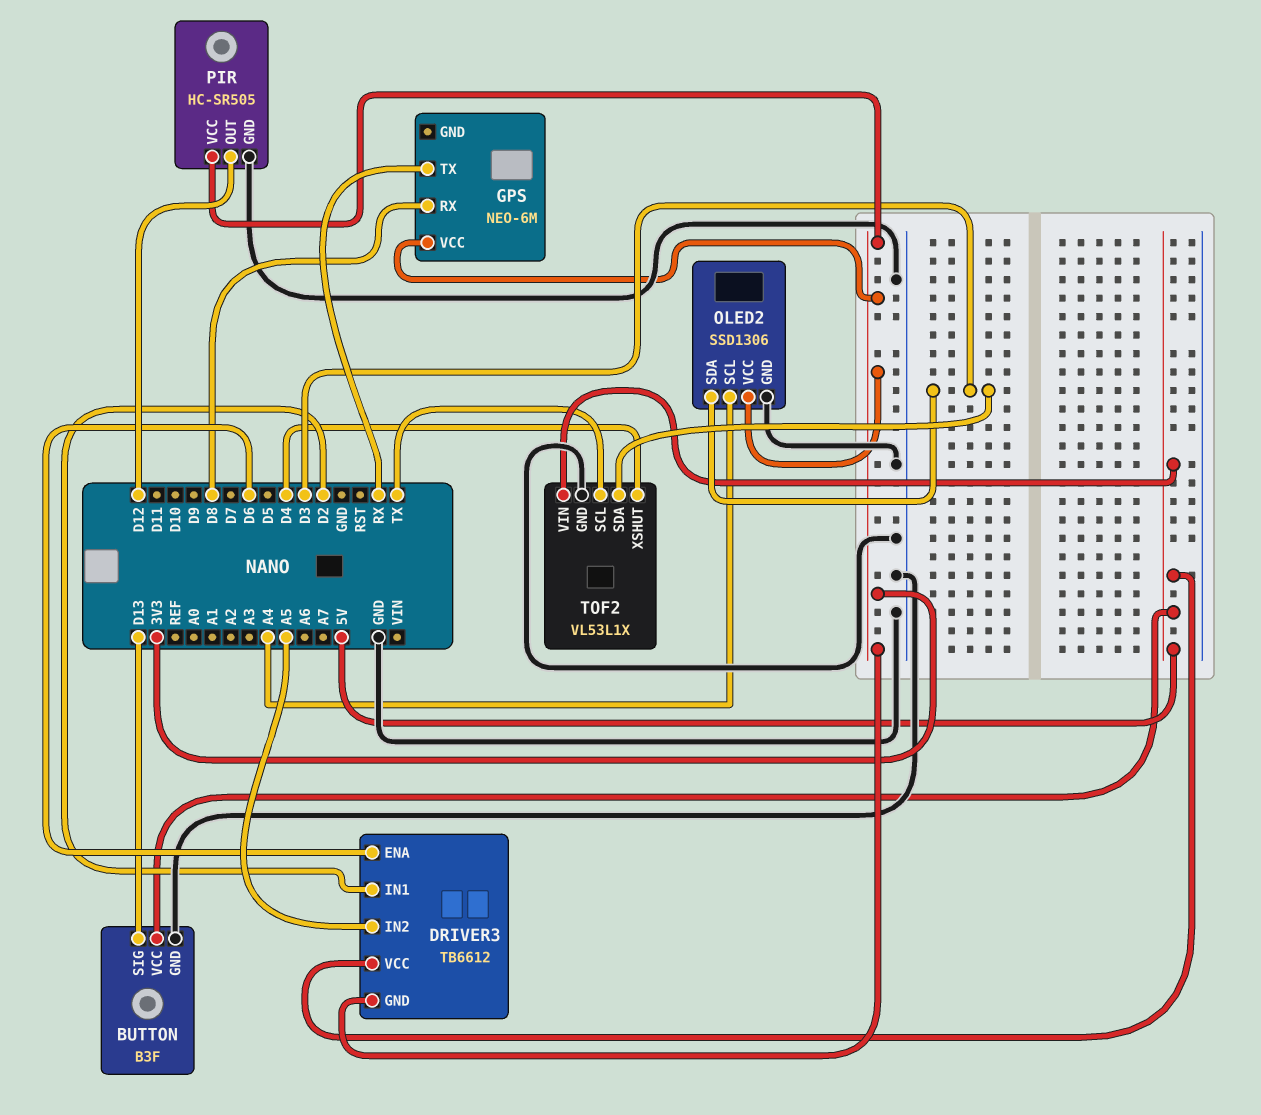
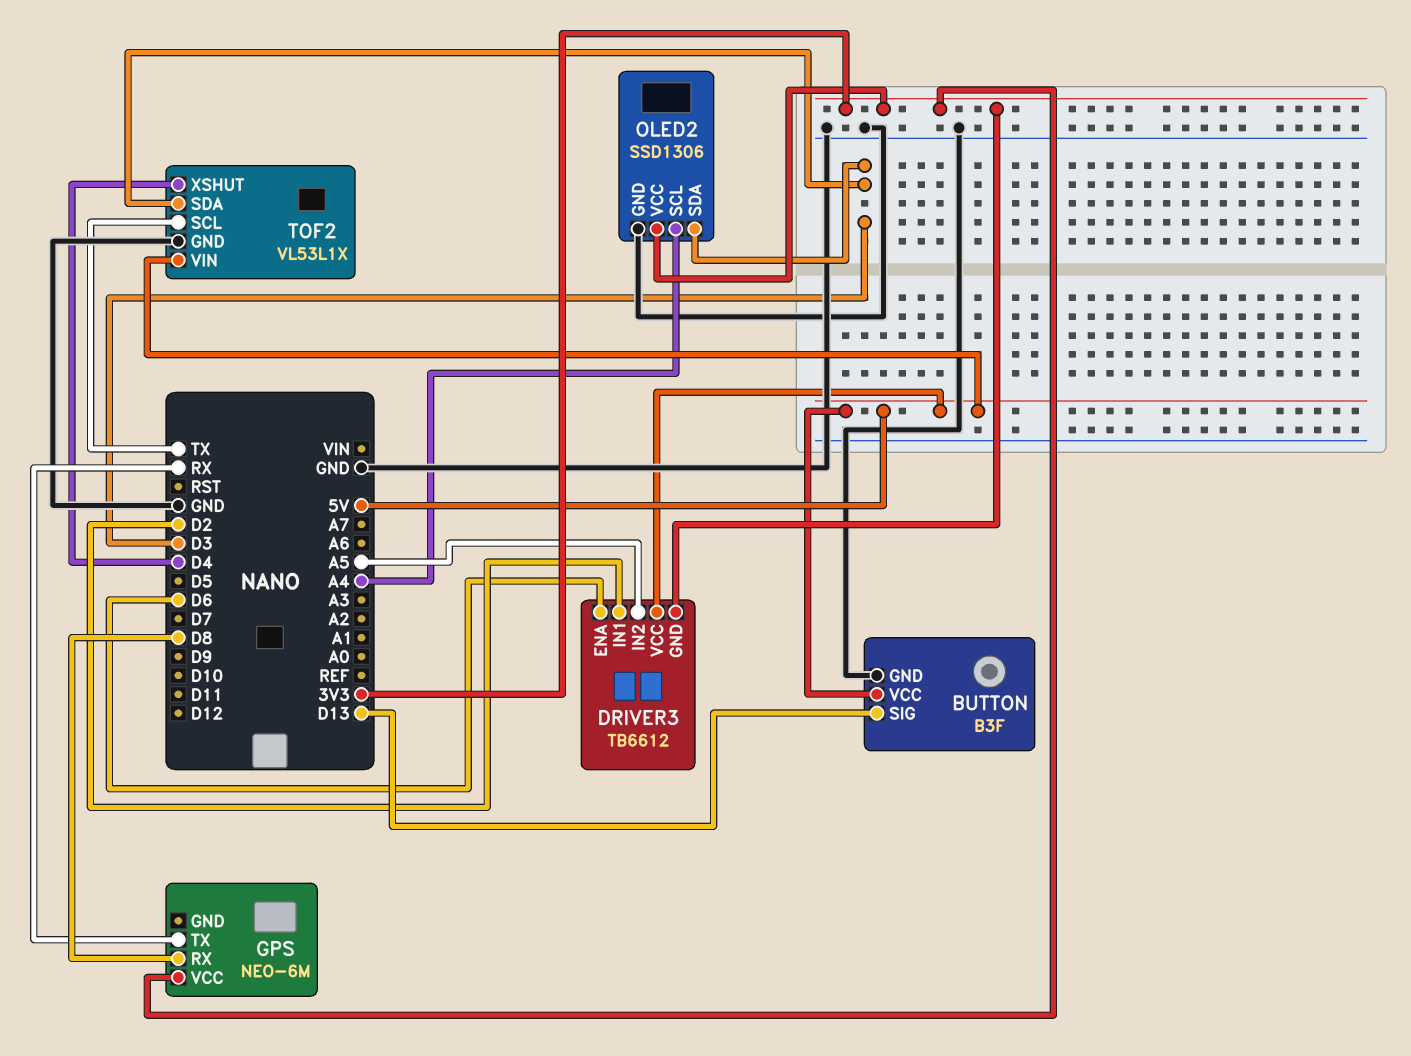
PIR: HC-SR505 -> none
PIR pin GND: GND -> none
PIR pin OUT: D12 -> none
PIR pin VCC: 3V3 -> none

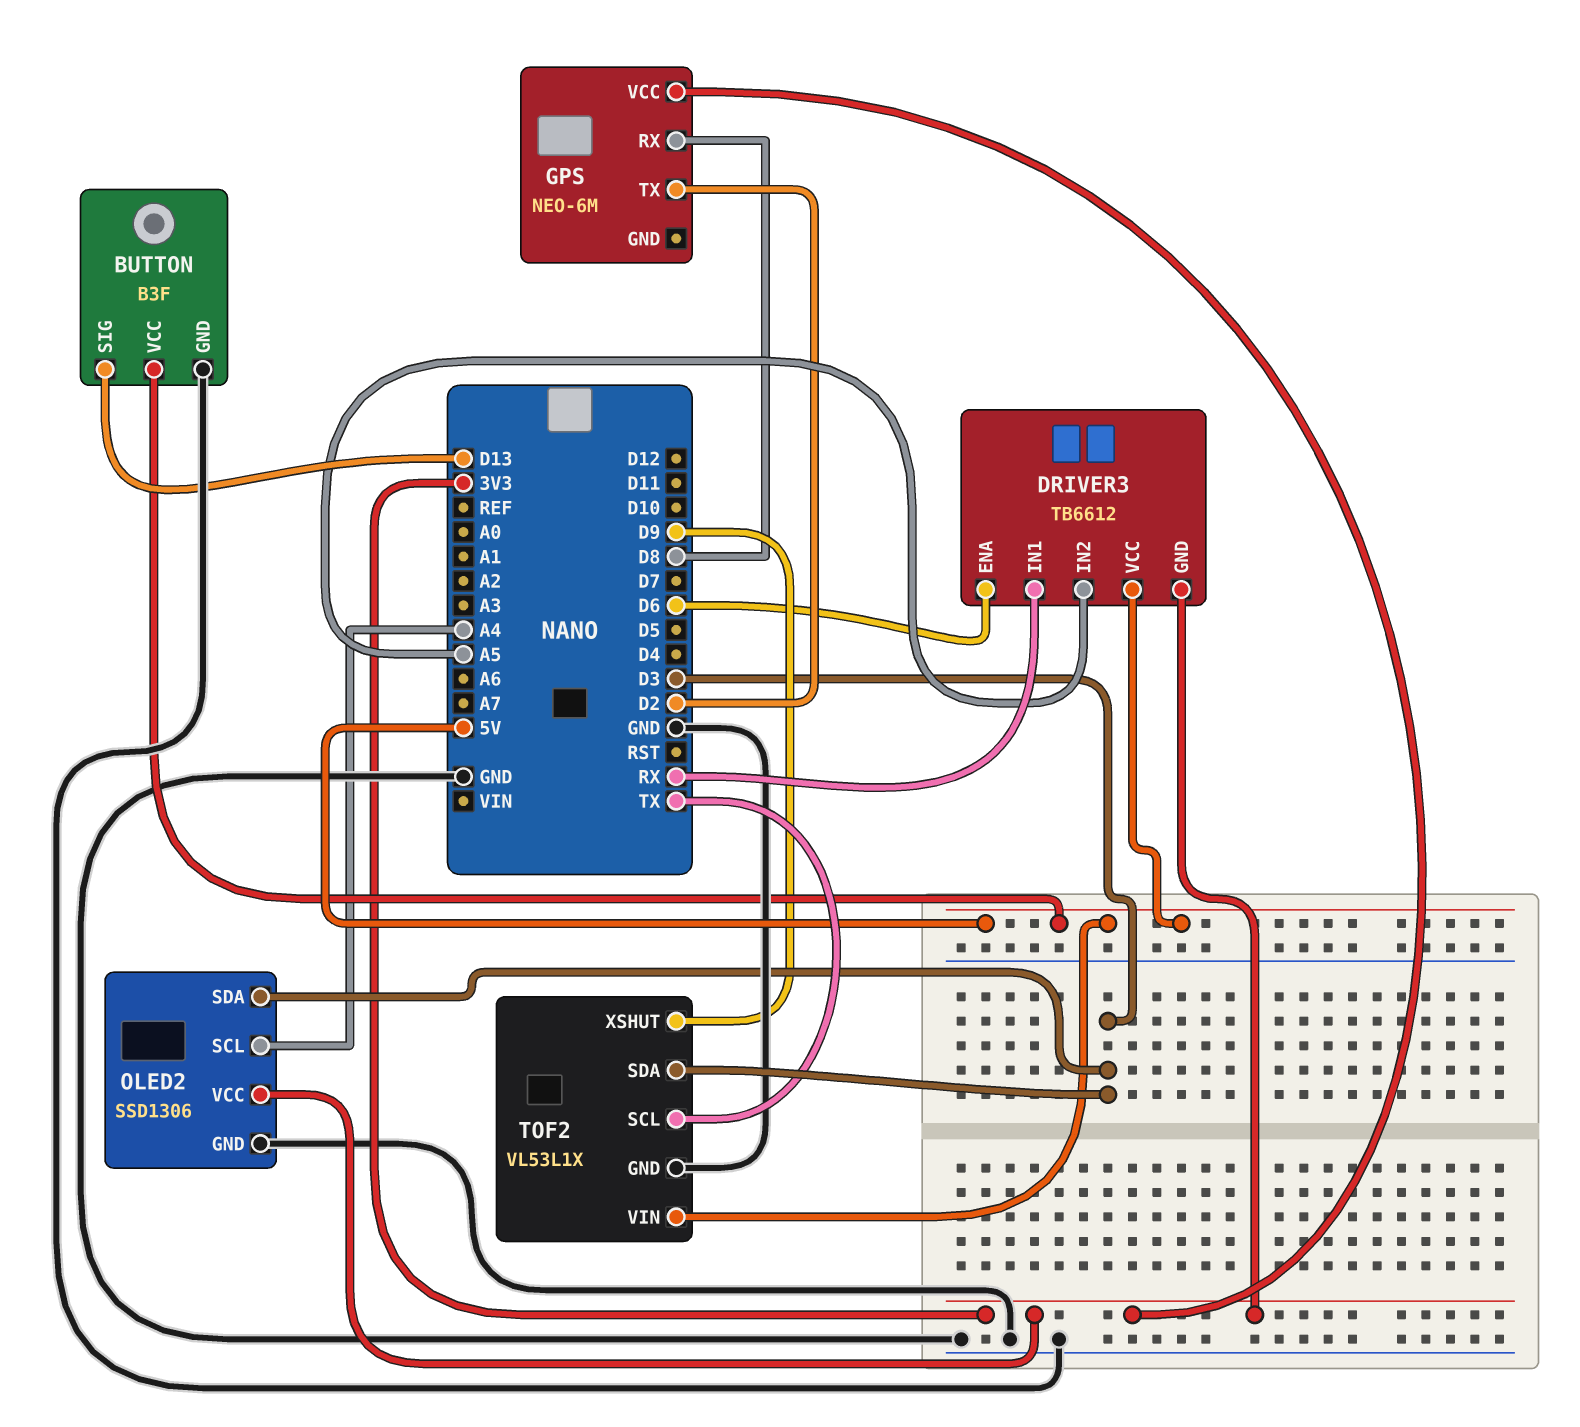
DRIVER3 pin IN1: D2 -> RX
GPS pin TX: RX -> D2
TOF2 pin XSHUT: D4 -> D9

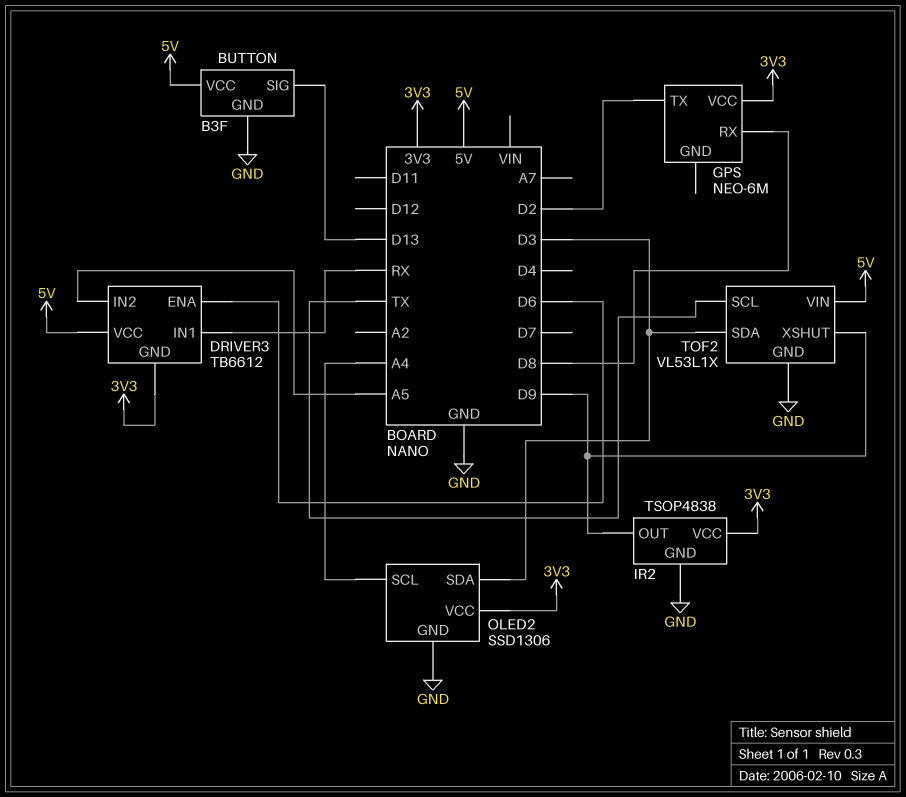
IR2: none -> TSOP4838
IR2 pin GND: none -> GND
IR2 pin OUT: none -> D9
IR2 pin VCC: none -> 3V3

